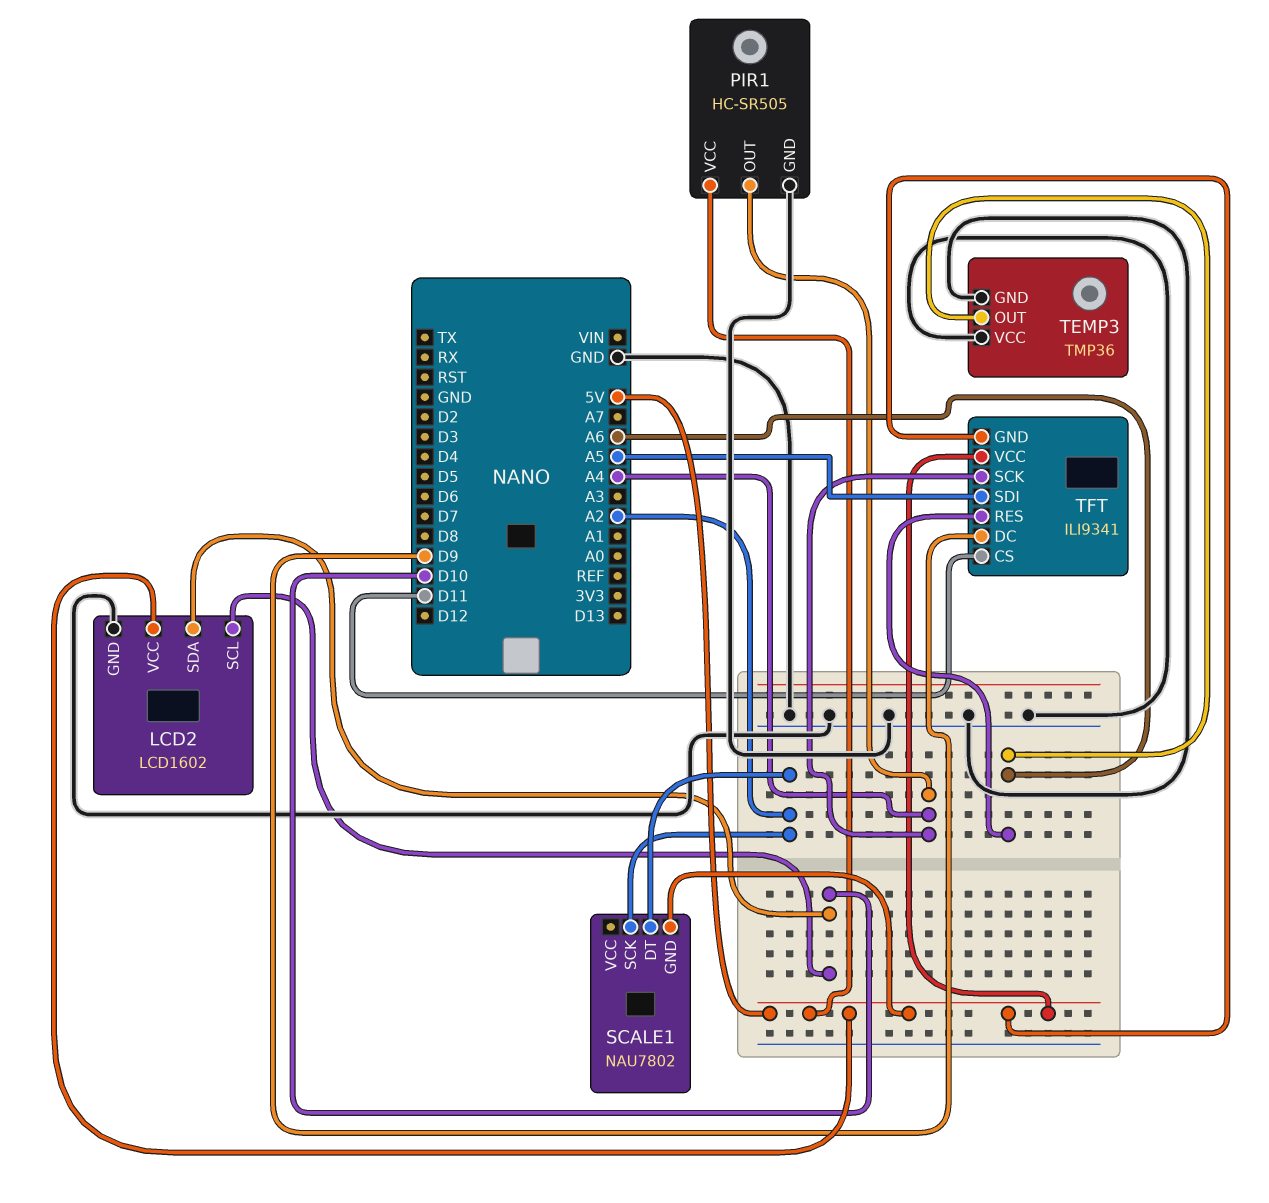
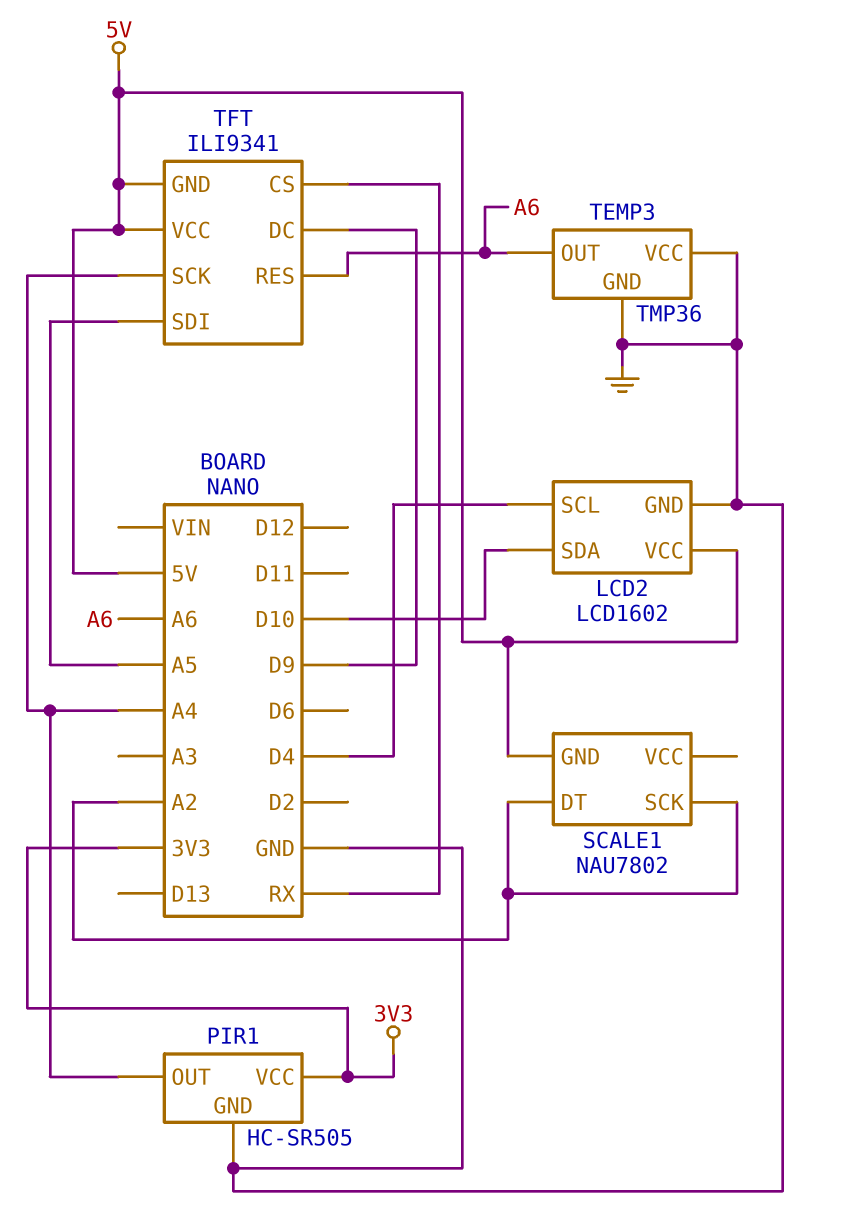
LCD2 pin SCL: D10 -> D4
PIR1 pin VCC: 5V -> 3V3
TFT pin CS: D11 -> RX

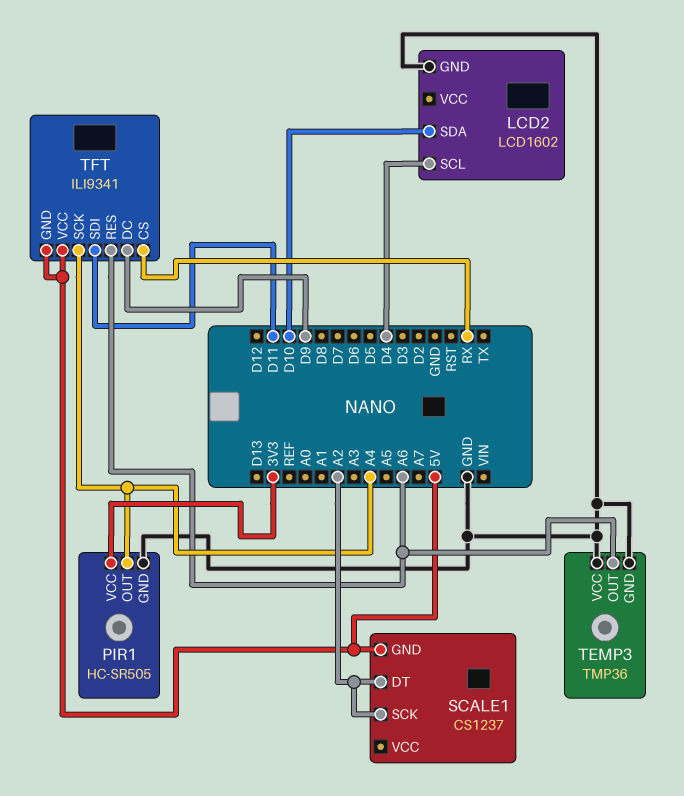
LCD2 pin VCC: 5V -> none
SCALE1: NAU7802 -> CS1237
TFT pin SDI: A5 -> D11

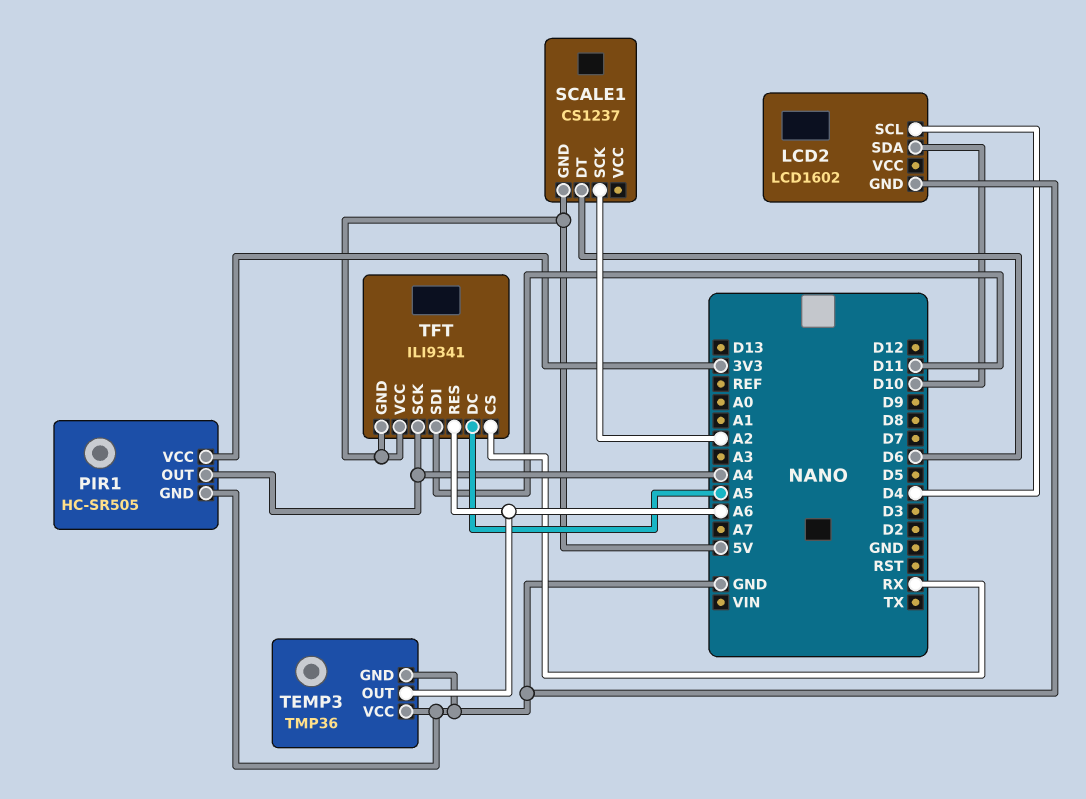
SCALE1 pin DT: A2 -> D6
TFT pin DC: D9 -> A5

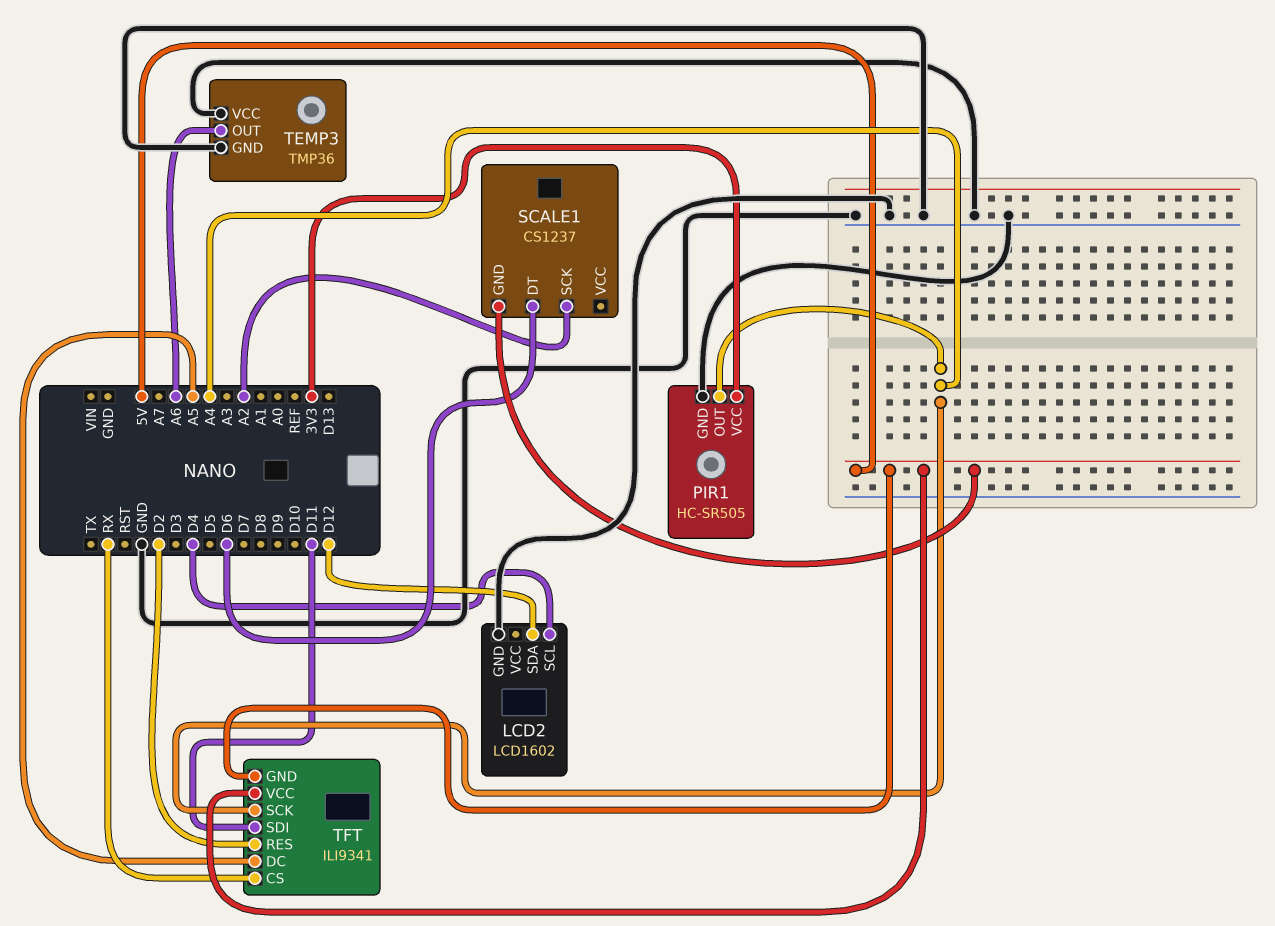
LCD2 pin SDA: D10 -> D12
TFT pin RES: A6 -> D2

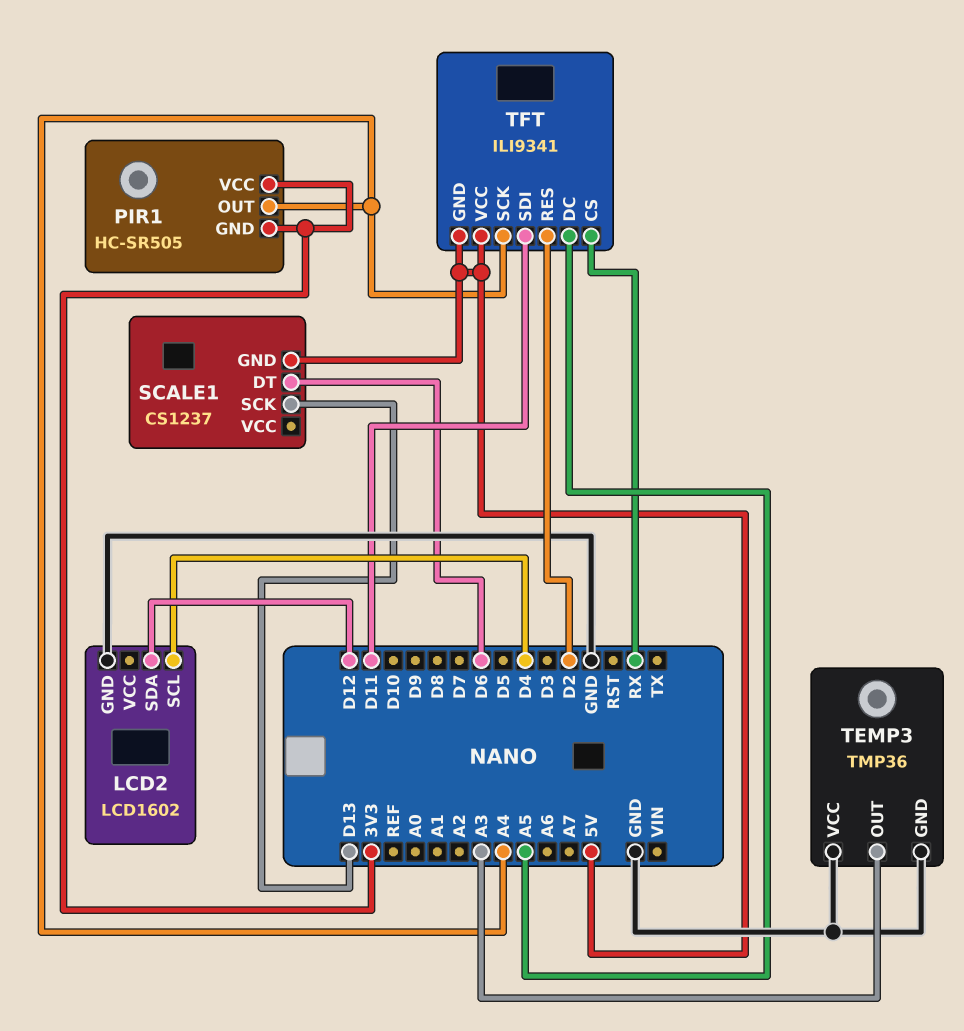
PIR1 pin GND: GND -> 3V3
SCALE1 pin SCK: A2 -> D13
TEMP3 pin OUT: A6 -> A3

